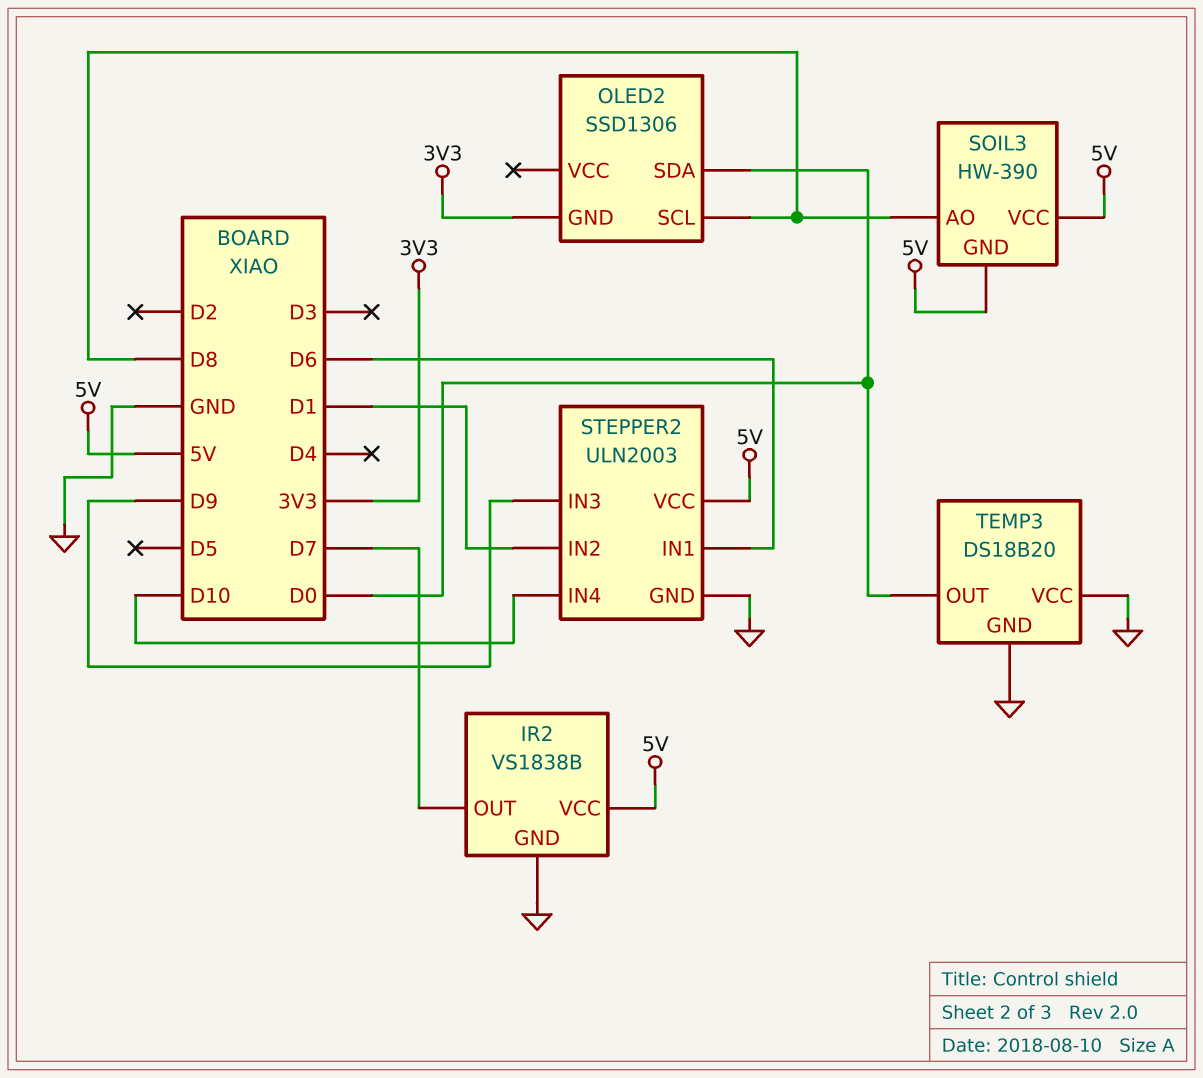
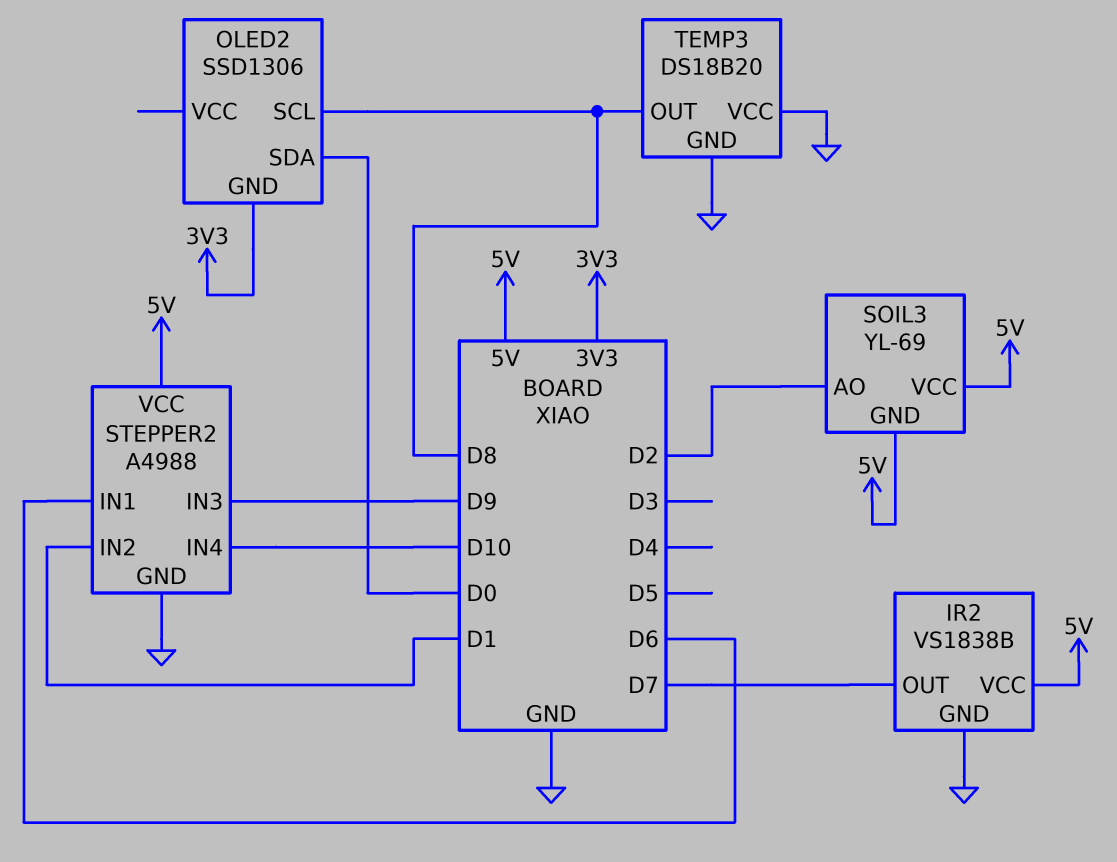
SOIL3: HW-390 -> YL-69
SOIL3 pin AO: D8 -> D2
STEPPER2: ULN2003 -> A4988
TEMP3 pin OUT: D0 -> D8

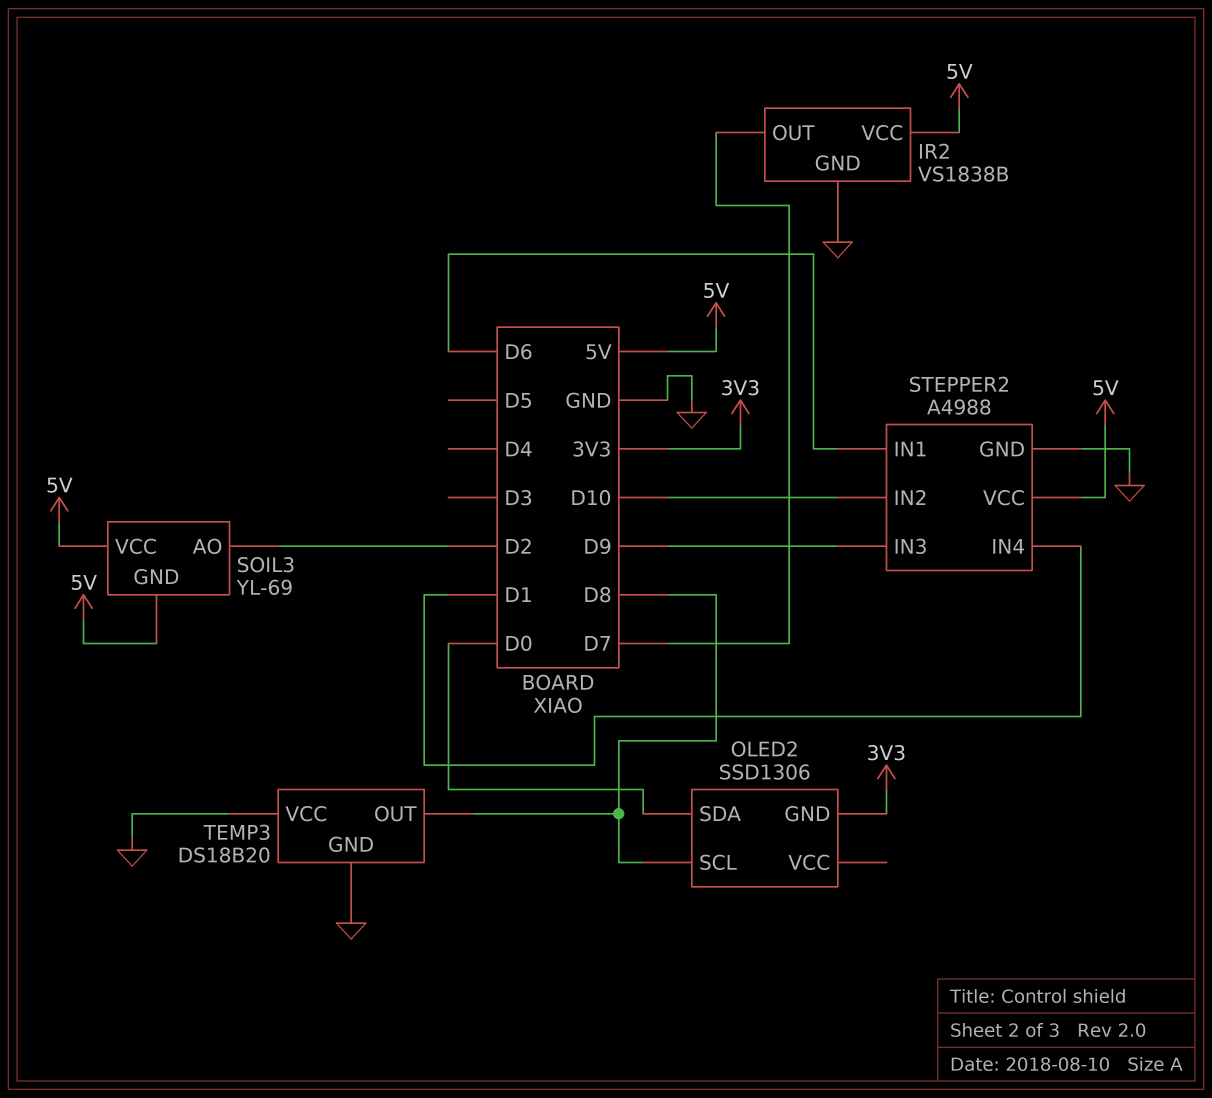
STEPPER2 pin IN2: D1 -> D10
STEPPER2 pin IN4: D10 -> D1

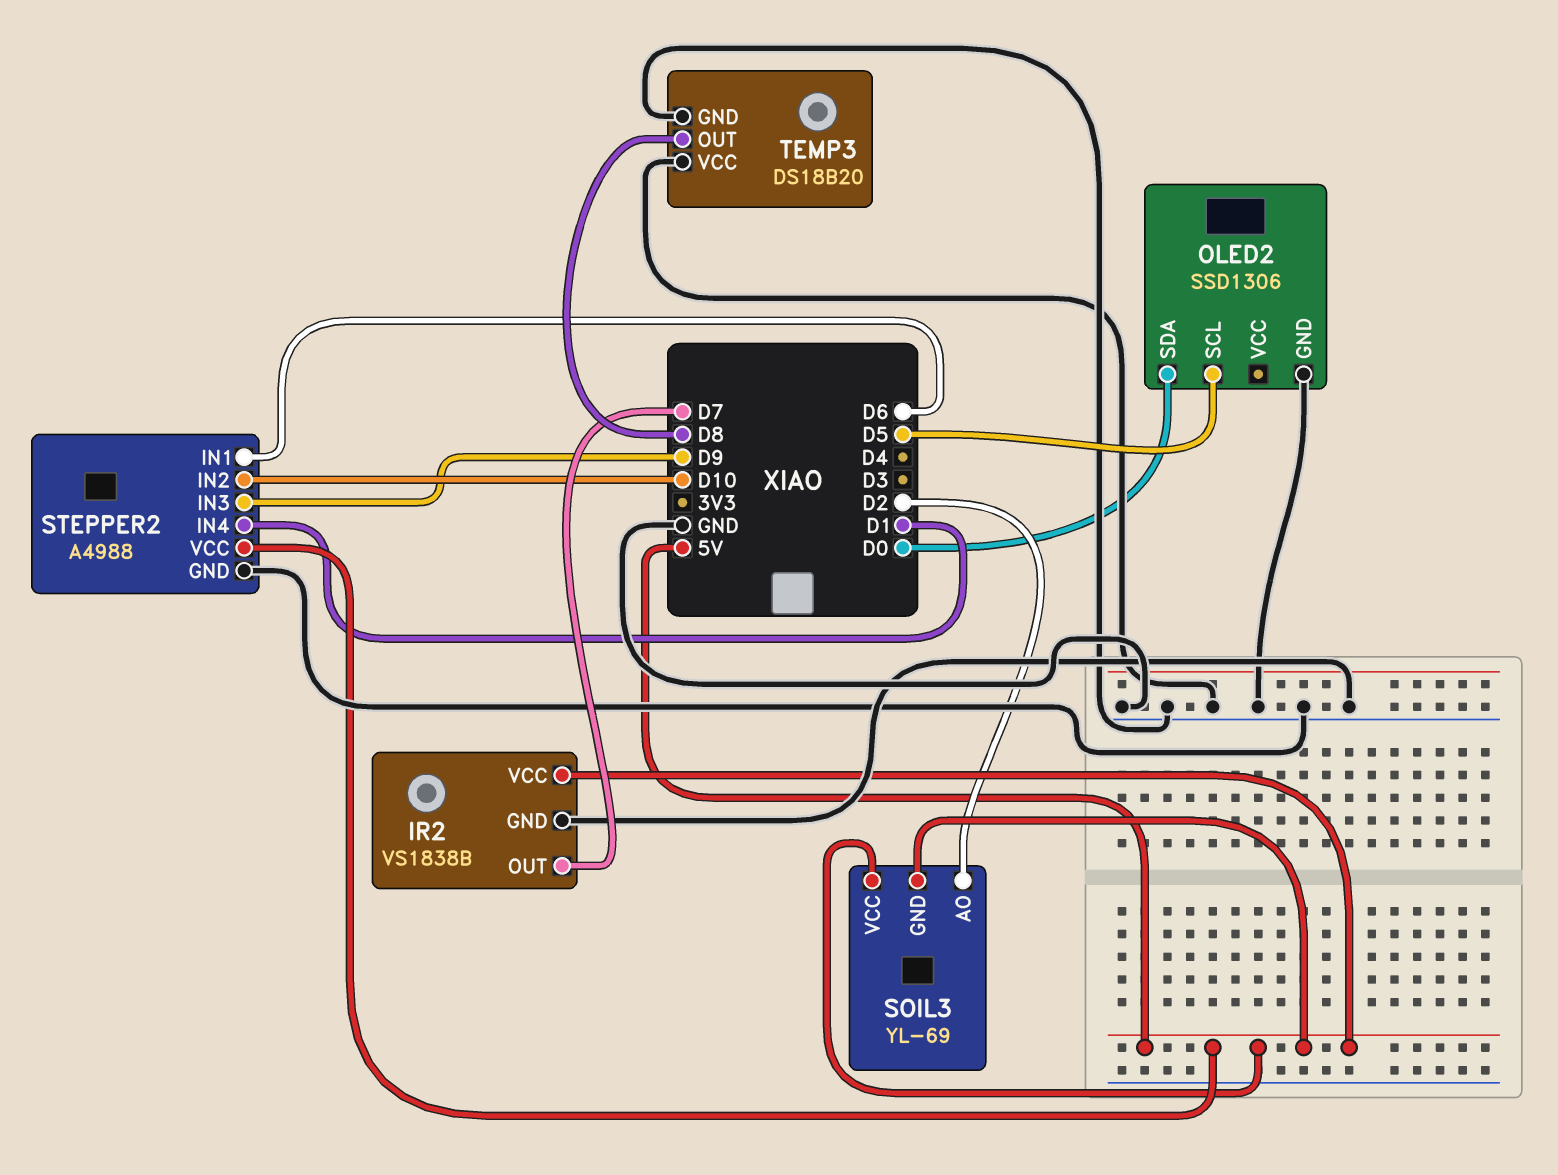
OLED2 pin GND: 3V3 -> GND
OLED2 pin SCL: D8 -> D5

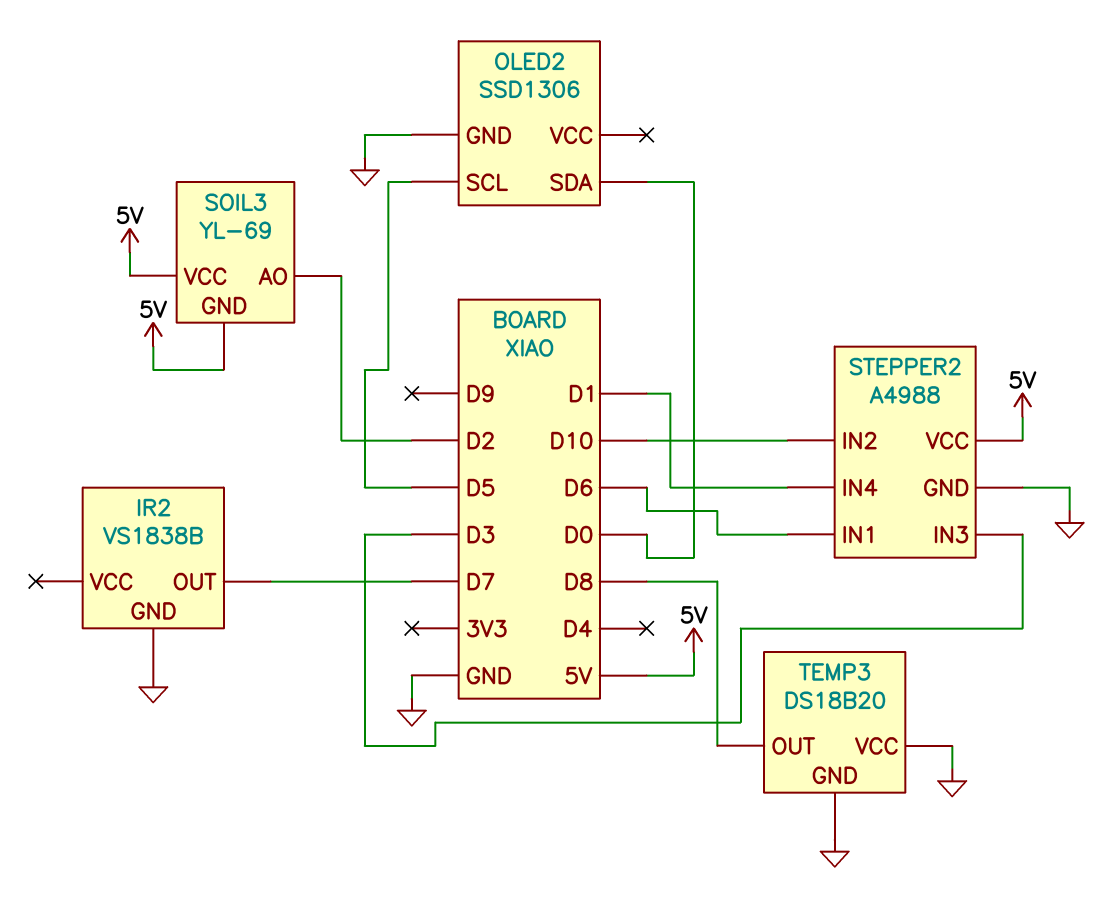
IR2 pin VCC: 5V -> none
STEPPER2 pin IN3: D9 -> D3

